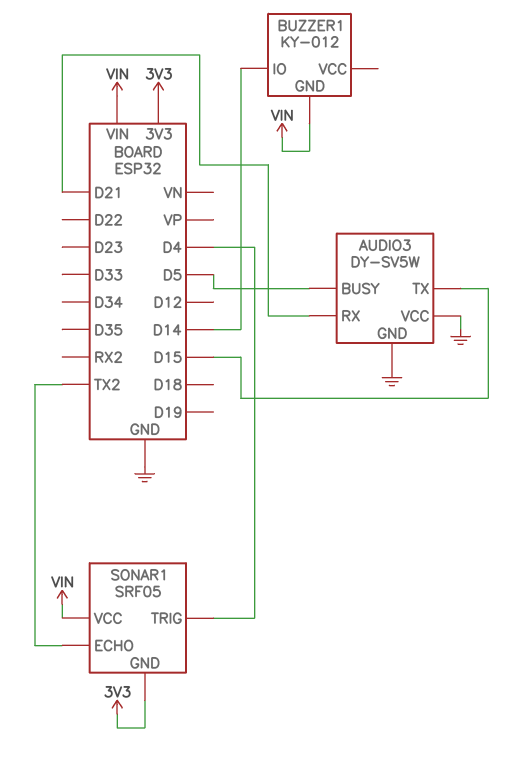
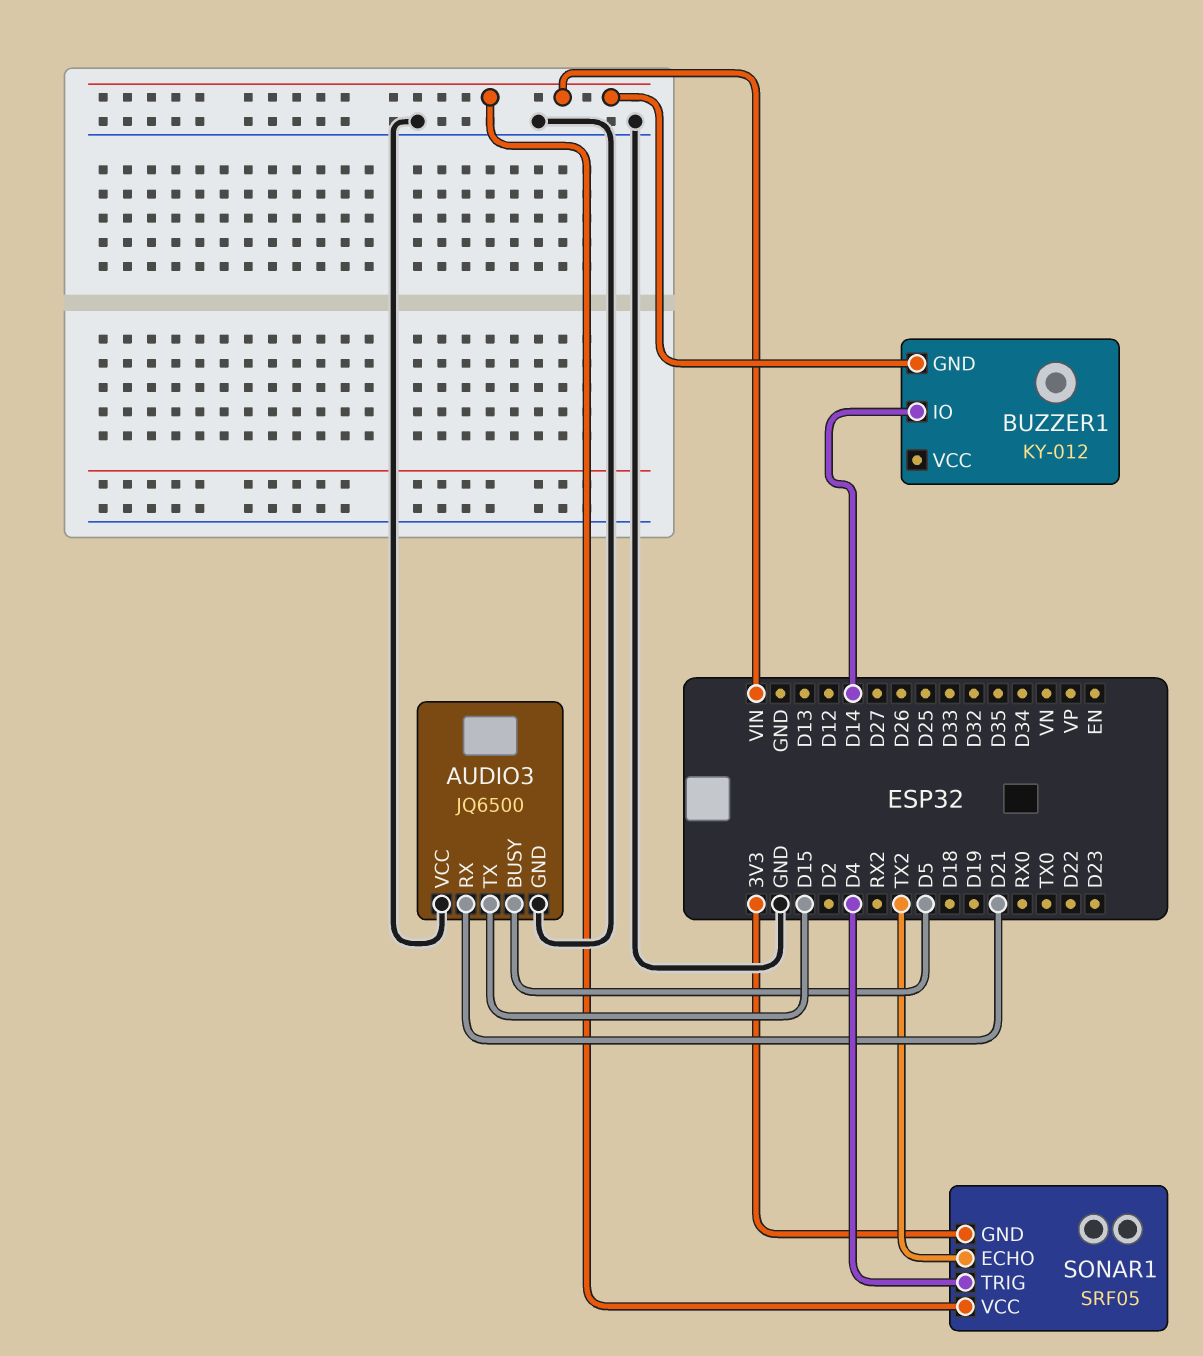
AUDIO3: DY-SV5W -> JQ6500

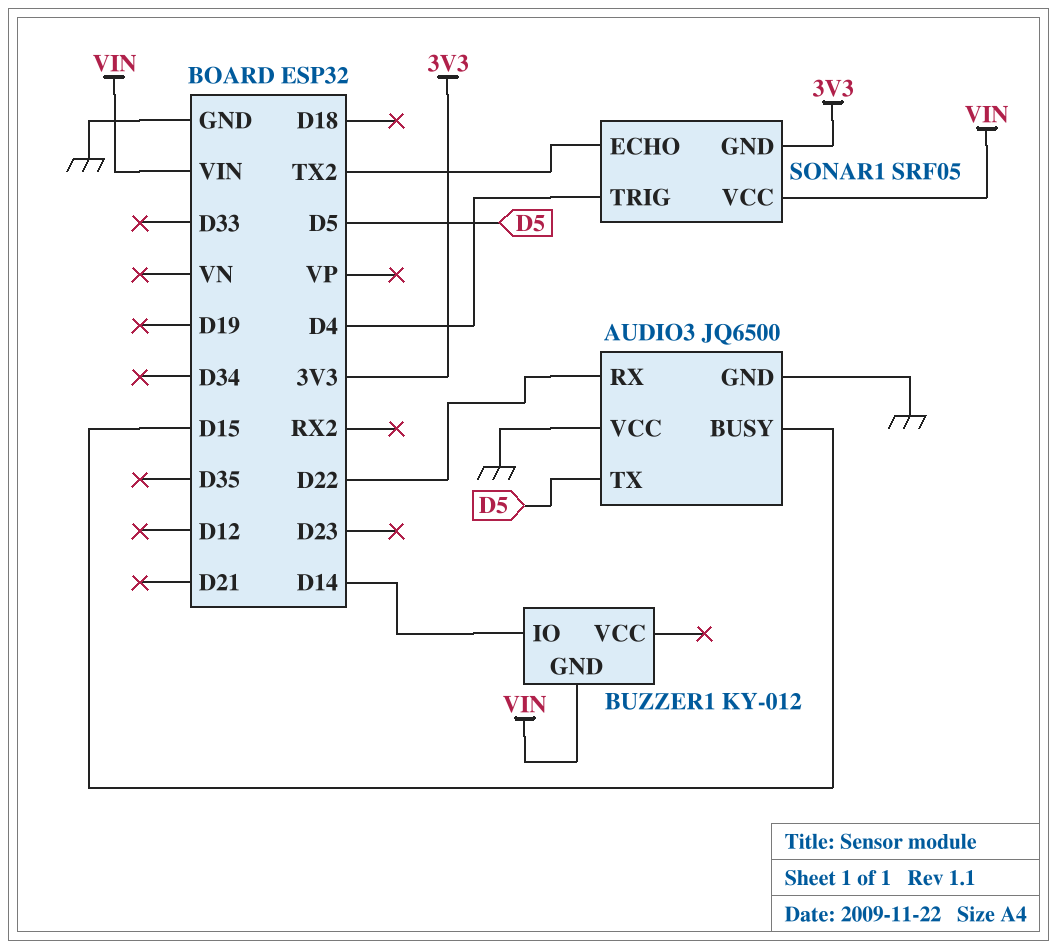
AUDIO3 pin BUSY: D5 -> D15
AUDIO3 pin RX: D21 -> D22
AUDIO3 pin TX: D15 -> D5

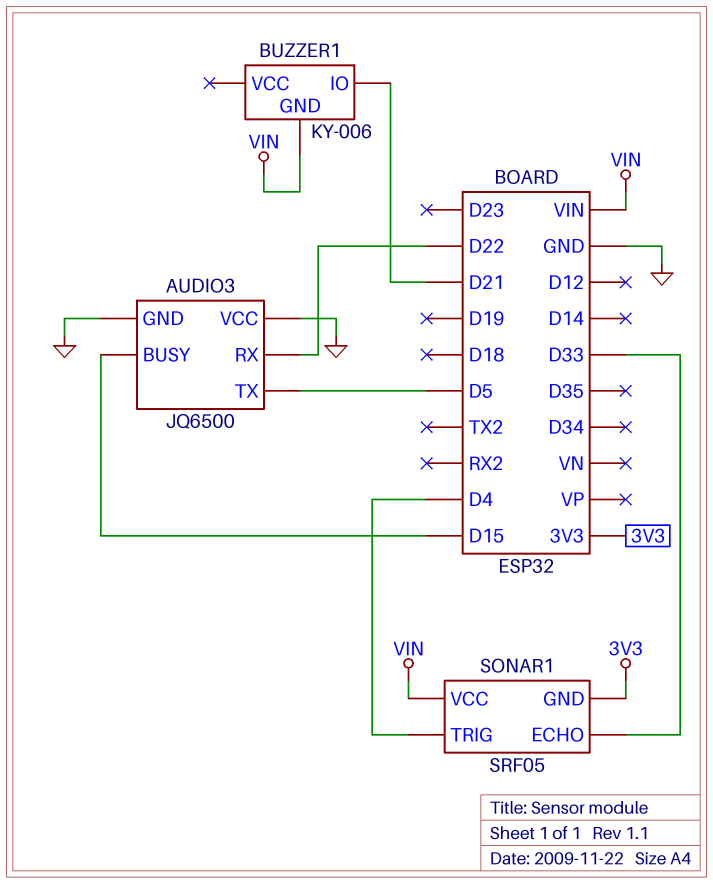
BUZZER1: KY-012 -> KY-006
BUZZER1 pin IO: D14 -> D21
SONAR1 pin ECHO: TX2 -> D33

